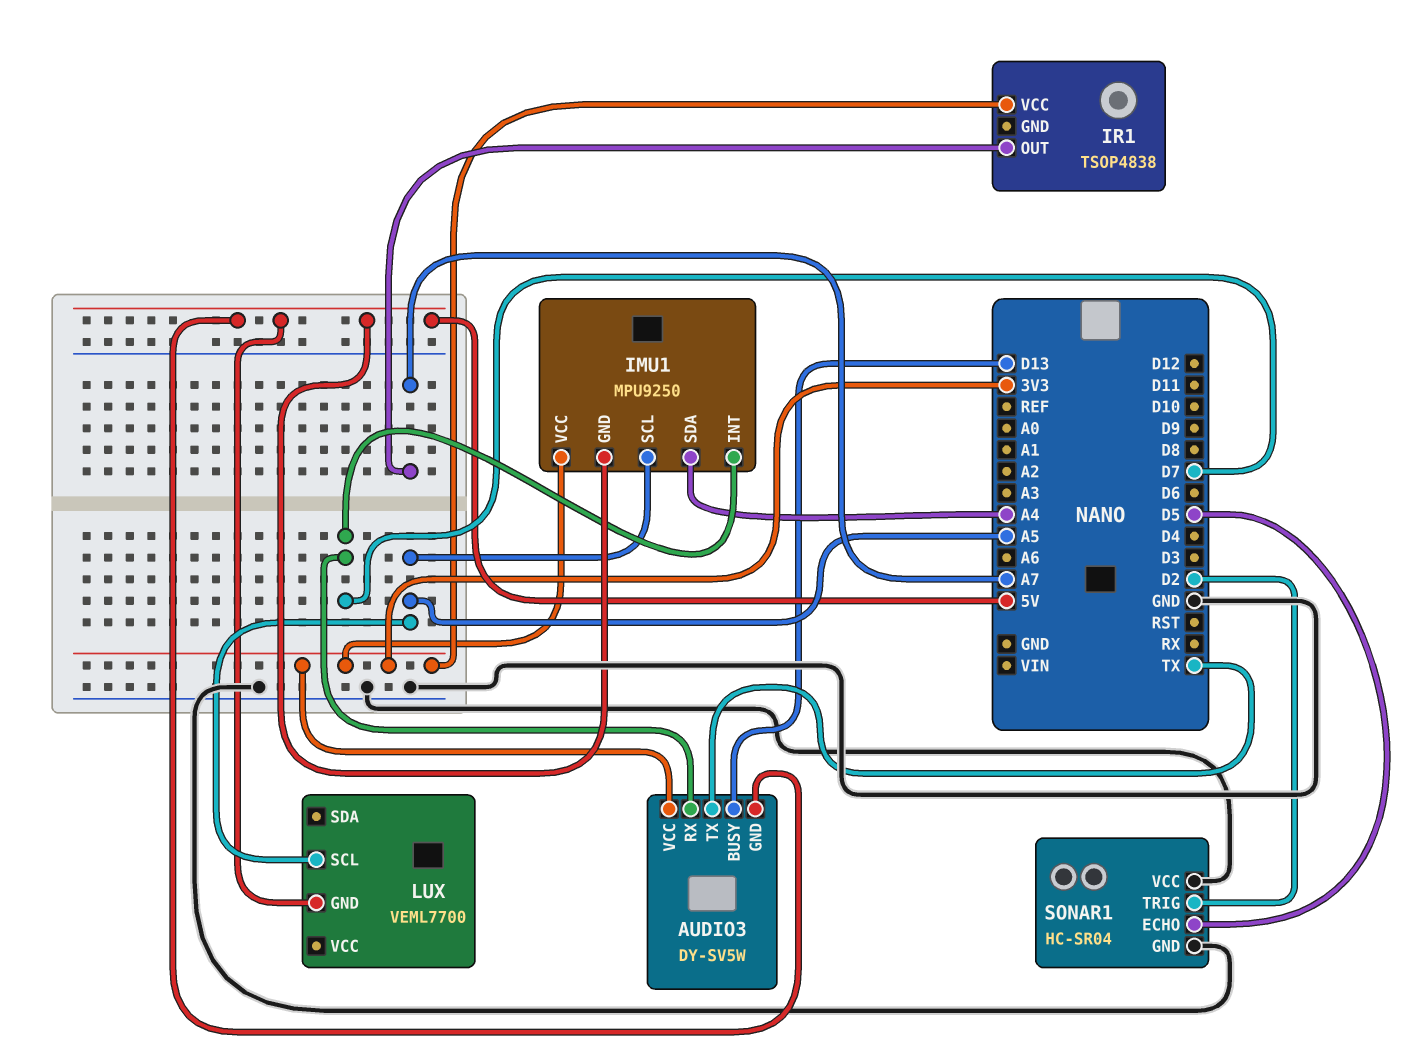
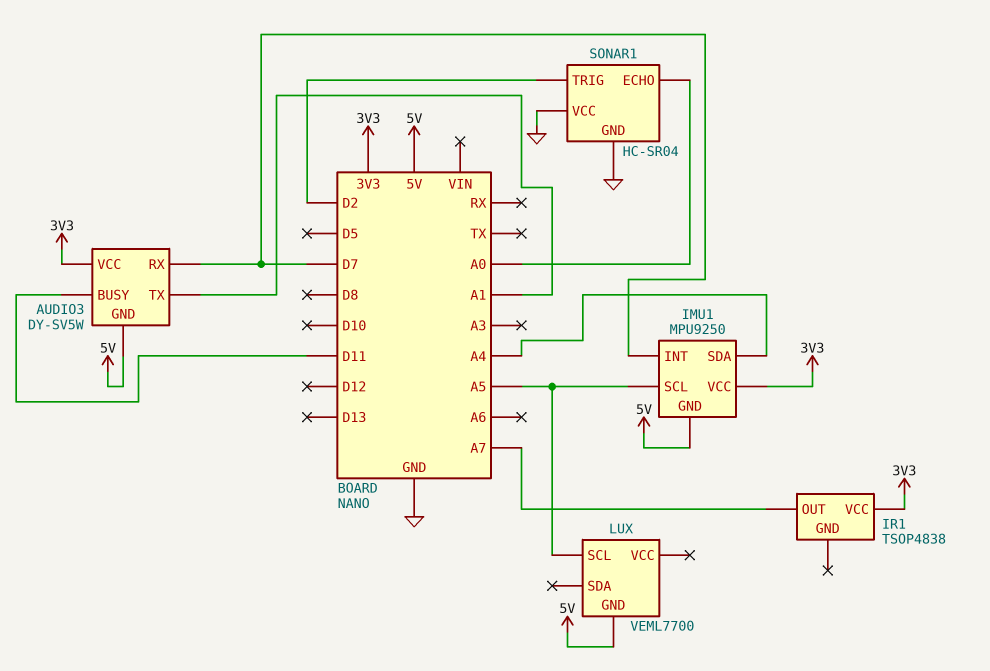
AUDIO3 pin BUSY: D13 -> D11
AUDIO3 pin TX: TX -> A1
SONAR1 pin ECHO: D5 -> A0

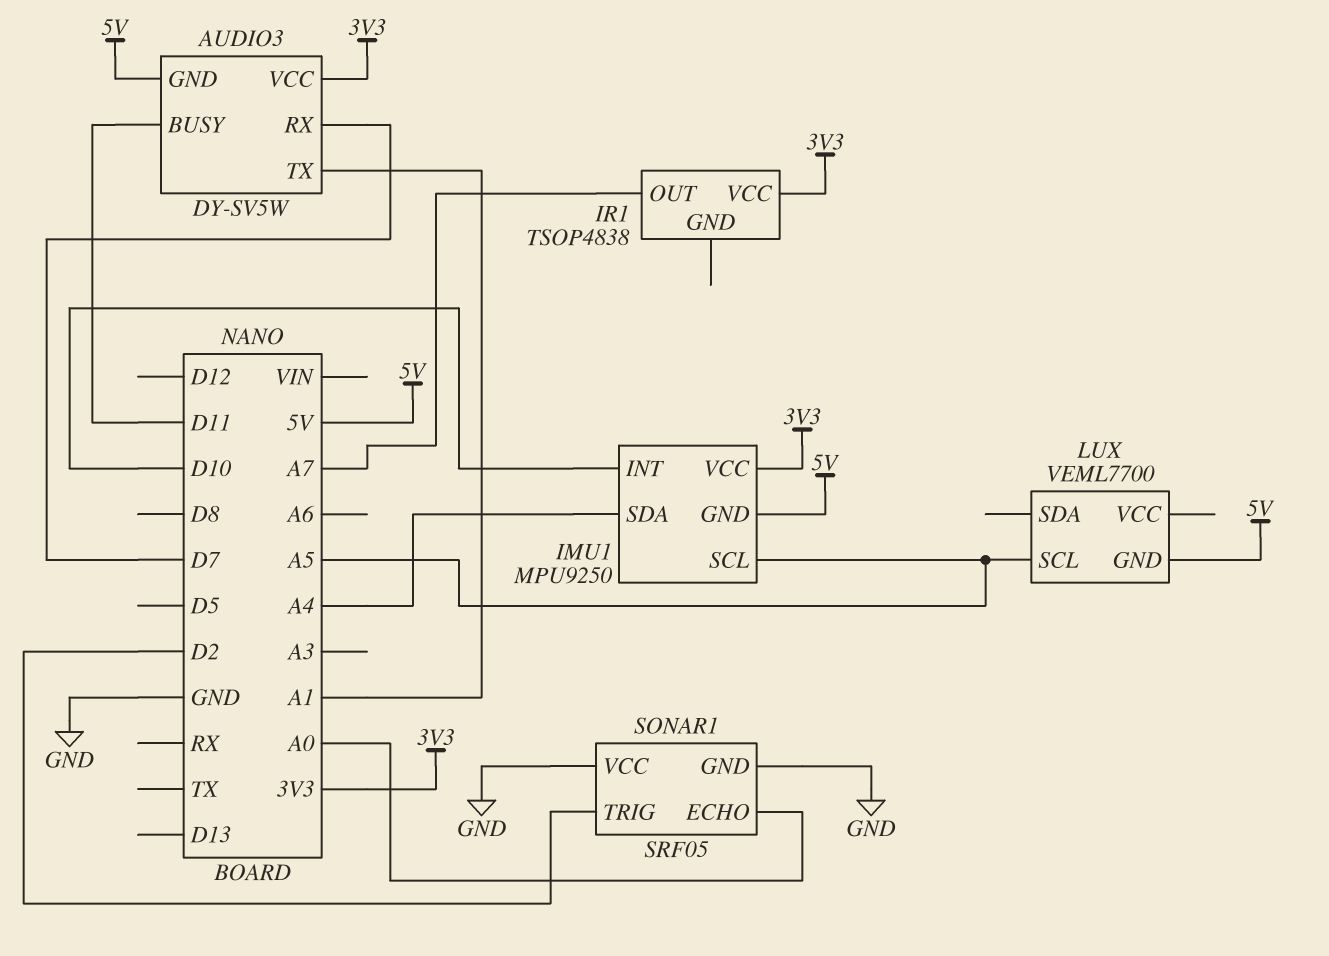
IMU1 pin INT: D7 -> D10
SONAR1: HC-SR04 -> SRF05

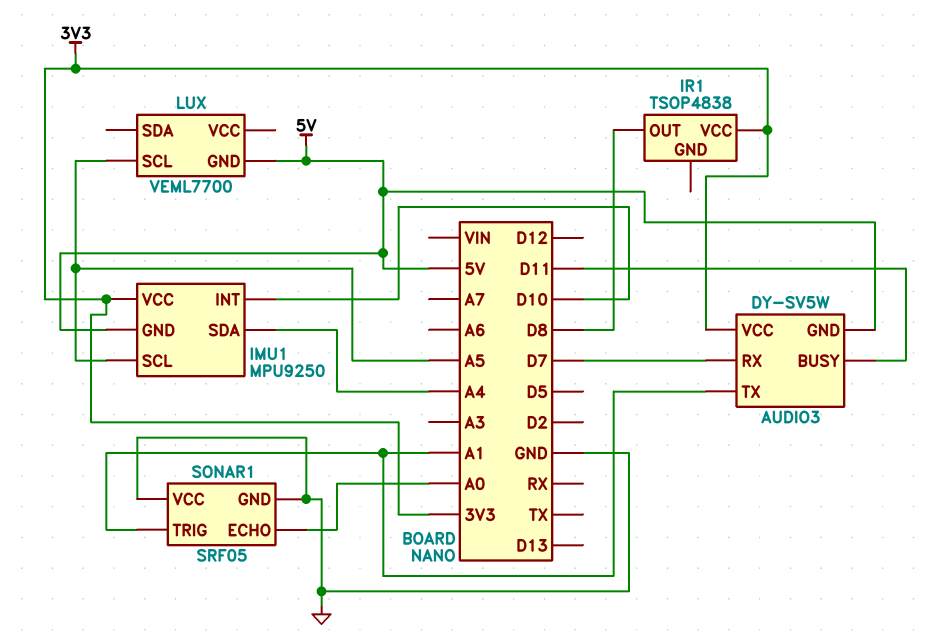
IR1 pin OUT: A7 -> D8
SONAR1 pin TRIG: D2 -> A1

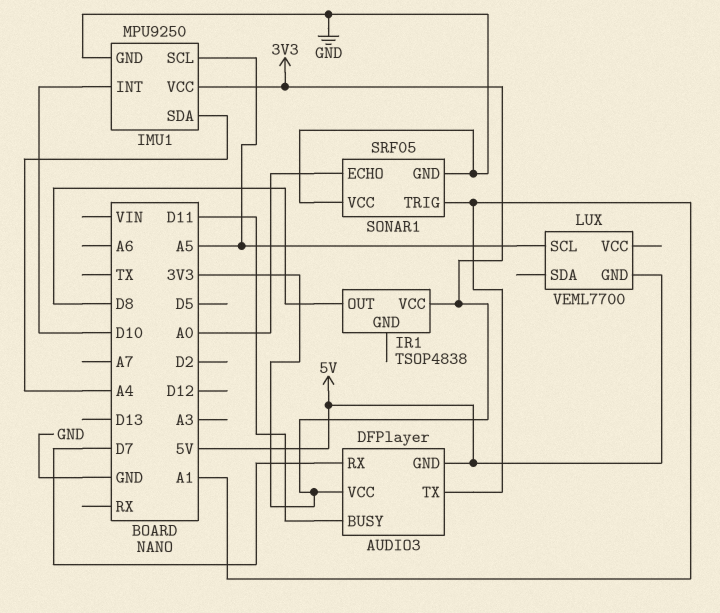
AUDIO3: DY-SV5W -> DFPlayer
IMU1 pin GND: 5V -> GND

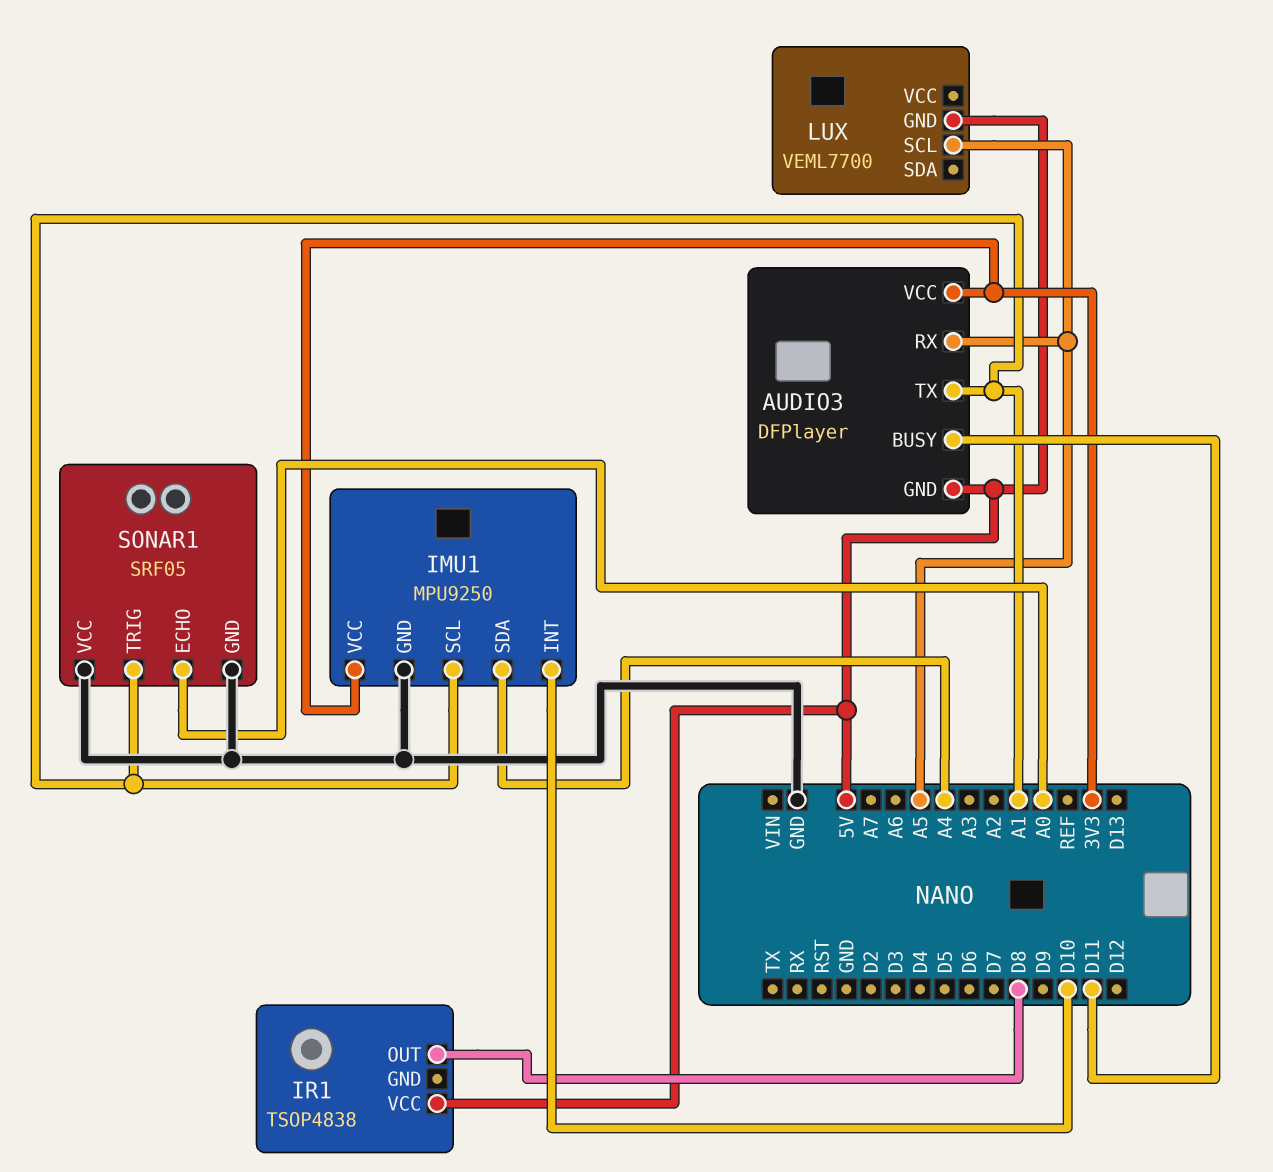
AUDIO3 pin RX: D7 -> A5
IMU1 pin SCL: A5 -> A1
IR1 pin VCC: 3V3 -> 5V

